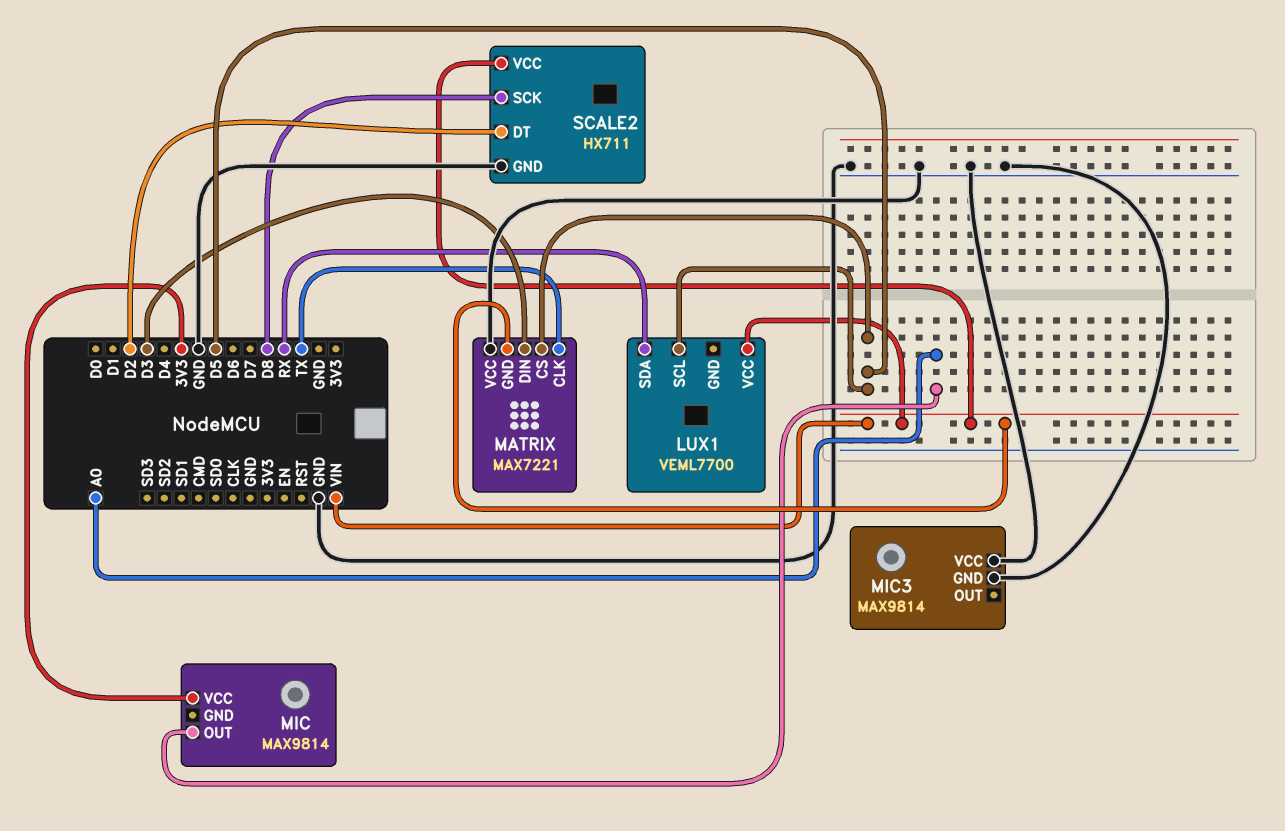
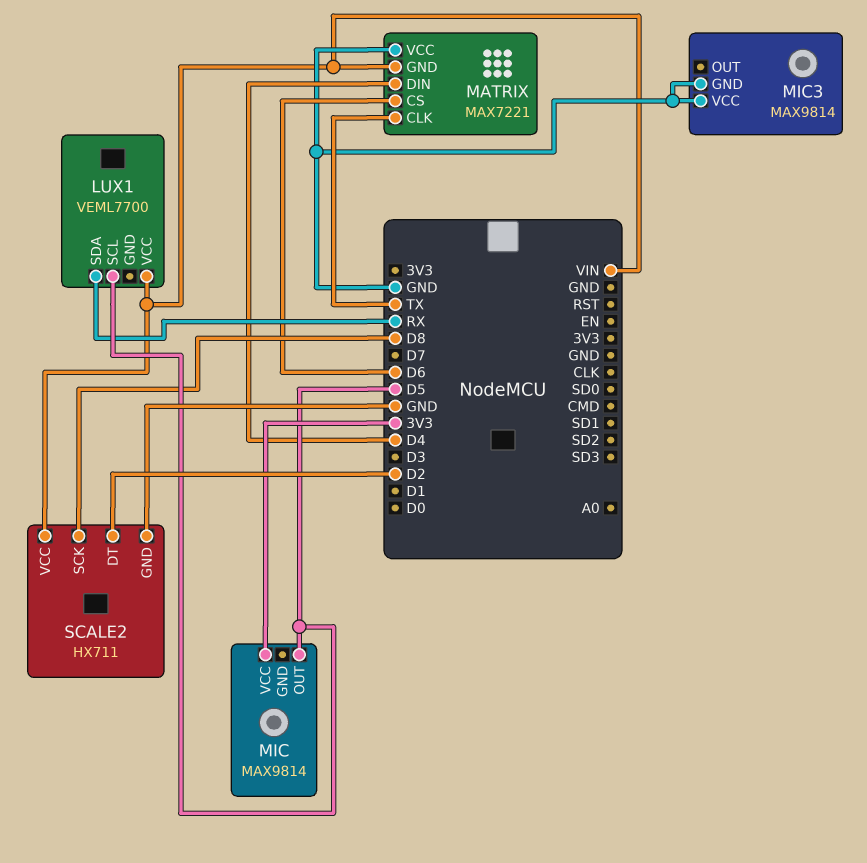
MATRIX pin CS: D5 -> D6
MATRIX pin DIN: D3 -> D4
MIC pin OUT: A0 -> D5

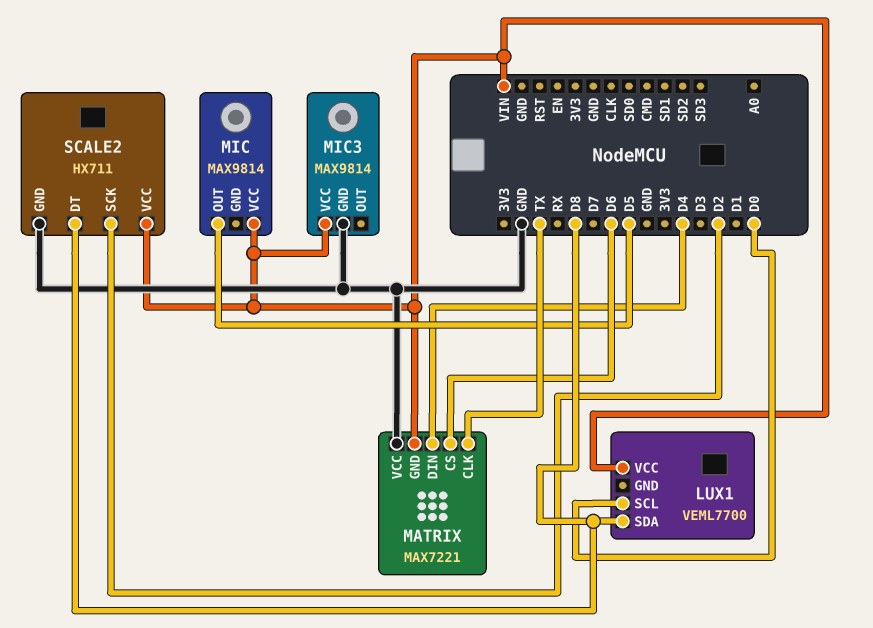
LUX1 pin SCL: D5 -> D0
LUX1 pin SDA: RX -> D8
MIC pin VCC: 3V3 -> VIN
MIC3 pin VCC: GND -> VIN
SCALE2 pin DT: D2 -> D8
SCALE2 pin SCK: D8 -> D2

